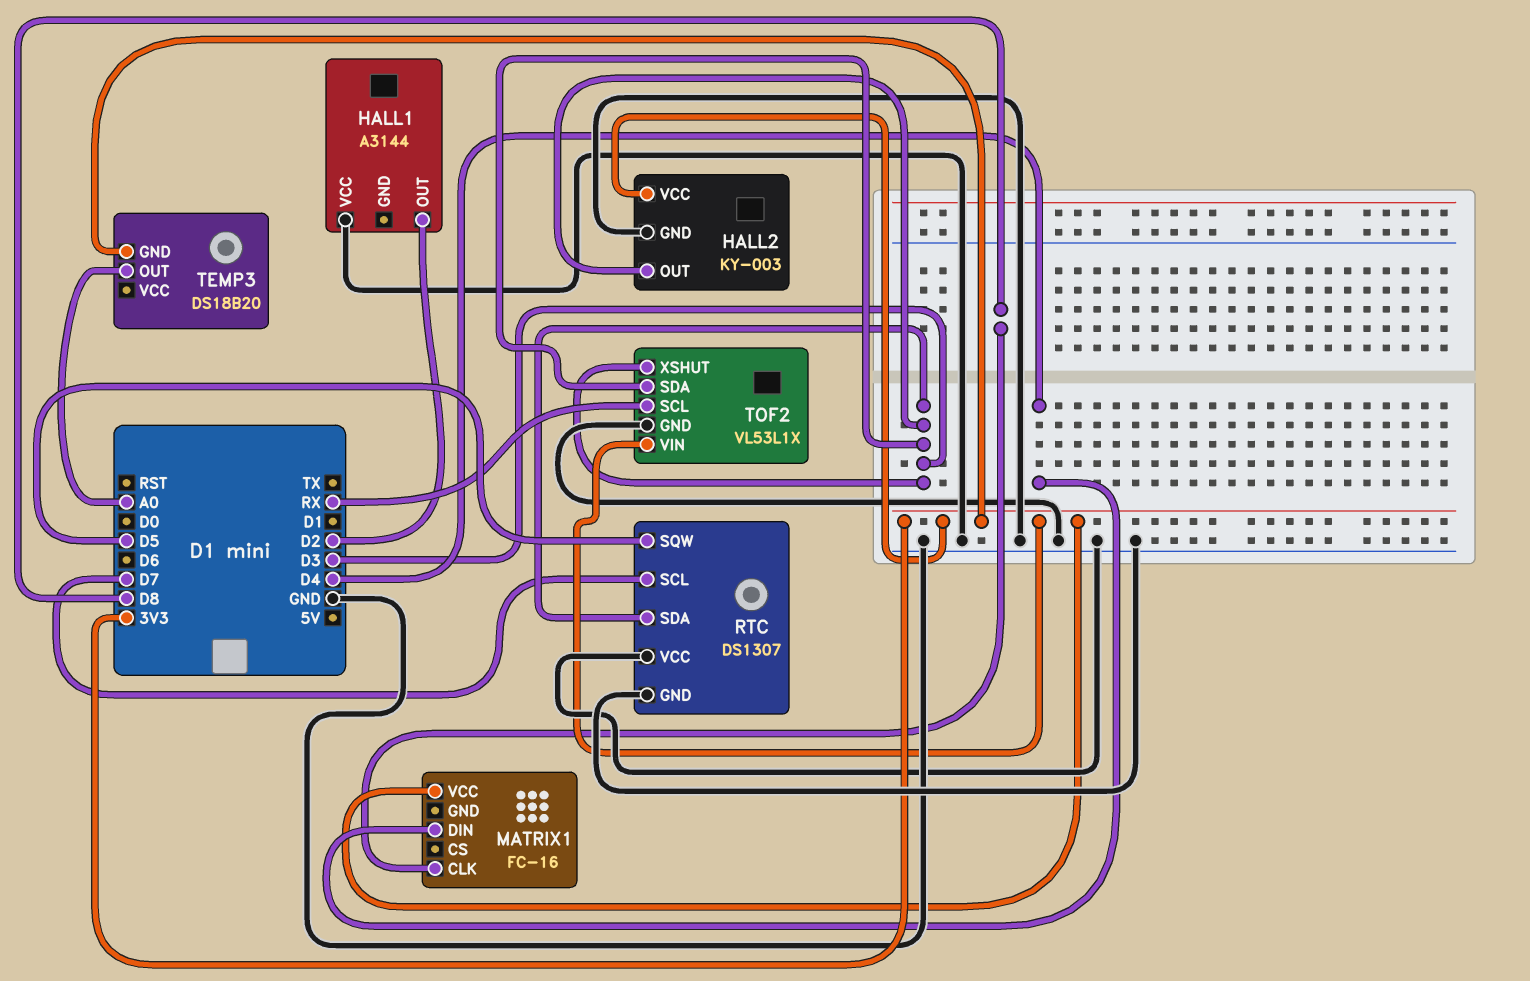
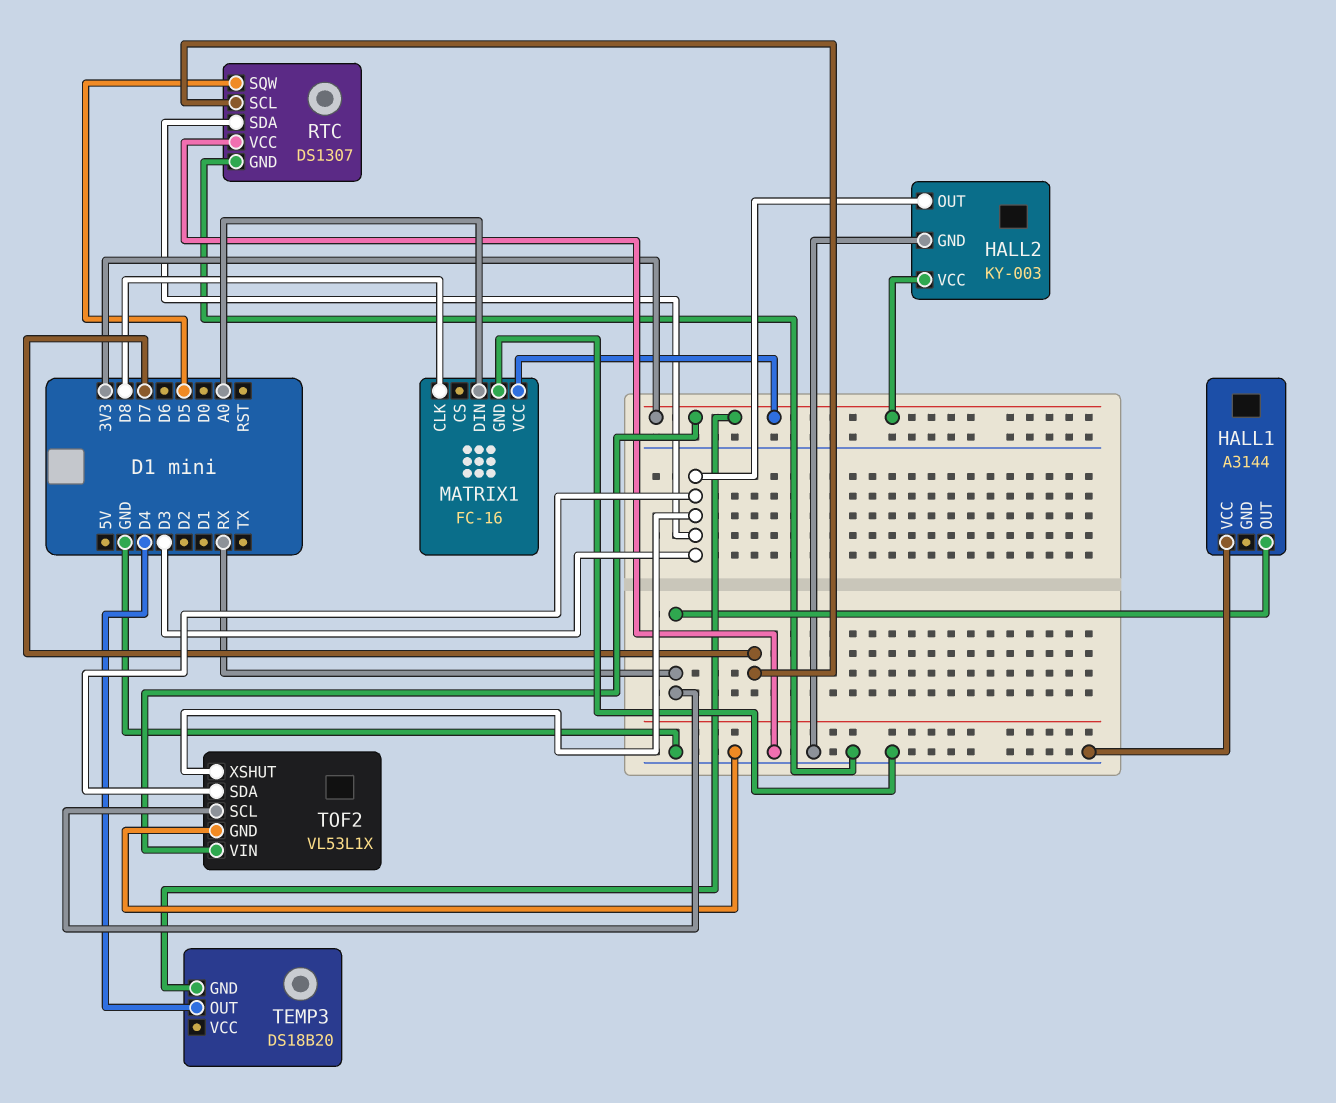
HALL1 pin OUT: D2 -> RX
MATRIX1 pin DIN: D4 -> A0
MATRIX1 pin GND: none -> GND
TEMP3 pin OUT: A0 -> D4

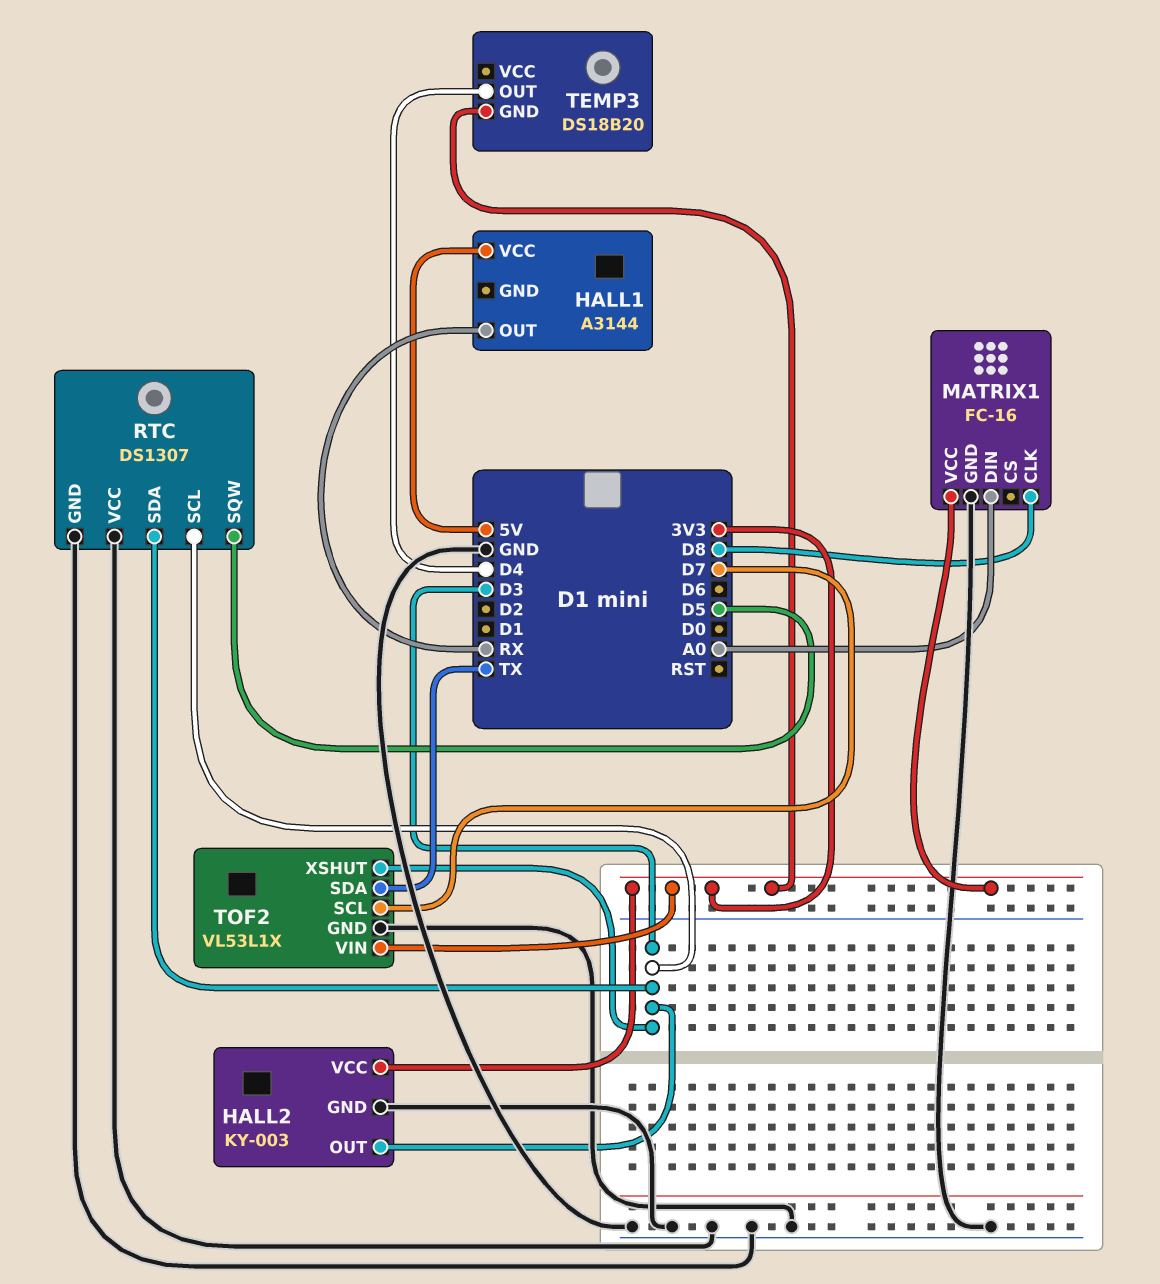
HALL1 pin VCC: GND -> 5V
RTC pin SCL: D7 -> D3
TOF2 pin SCL: RX -> D7
TOF2 pin SDA: D3 -> TX

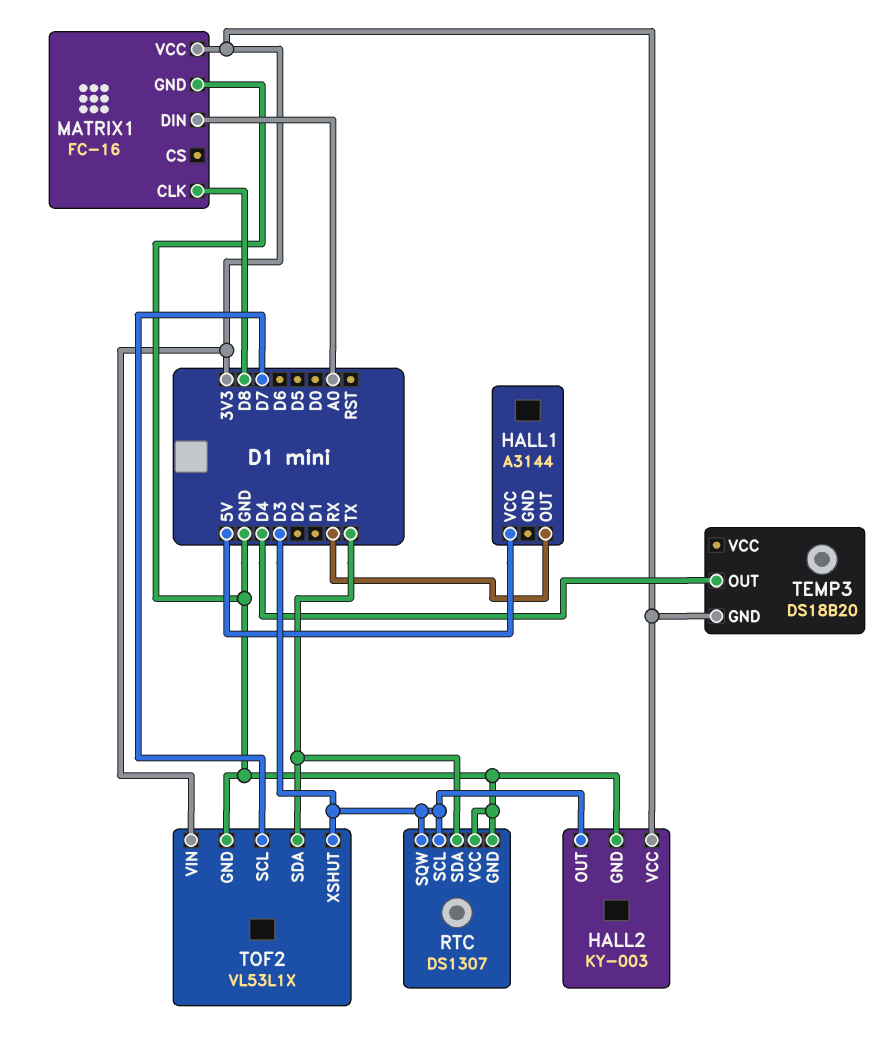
RTC pin SDA: D3 -> TX
RTC pin SQW: D5 -> D3

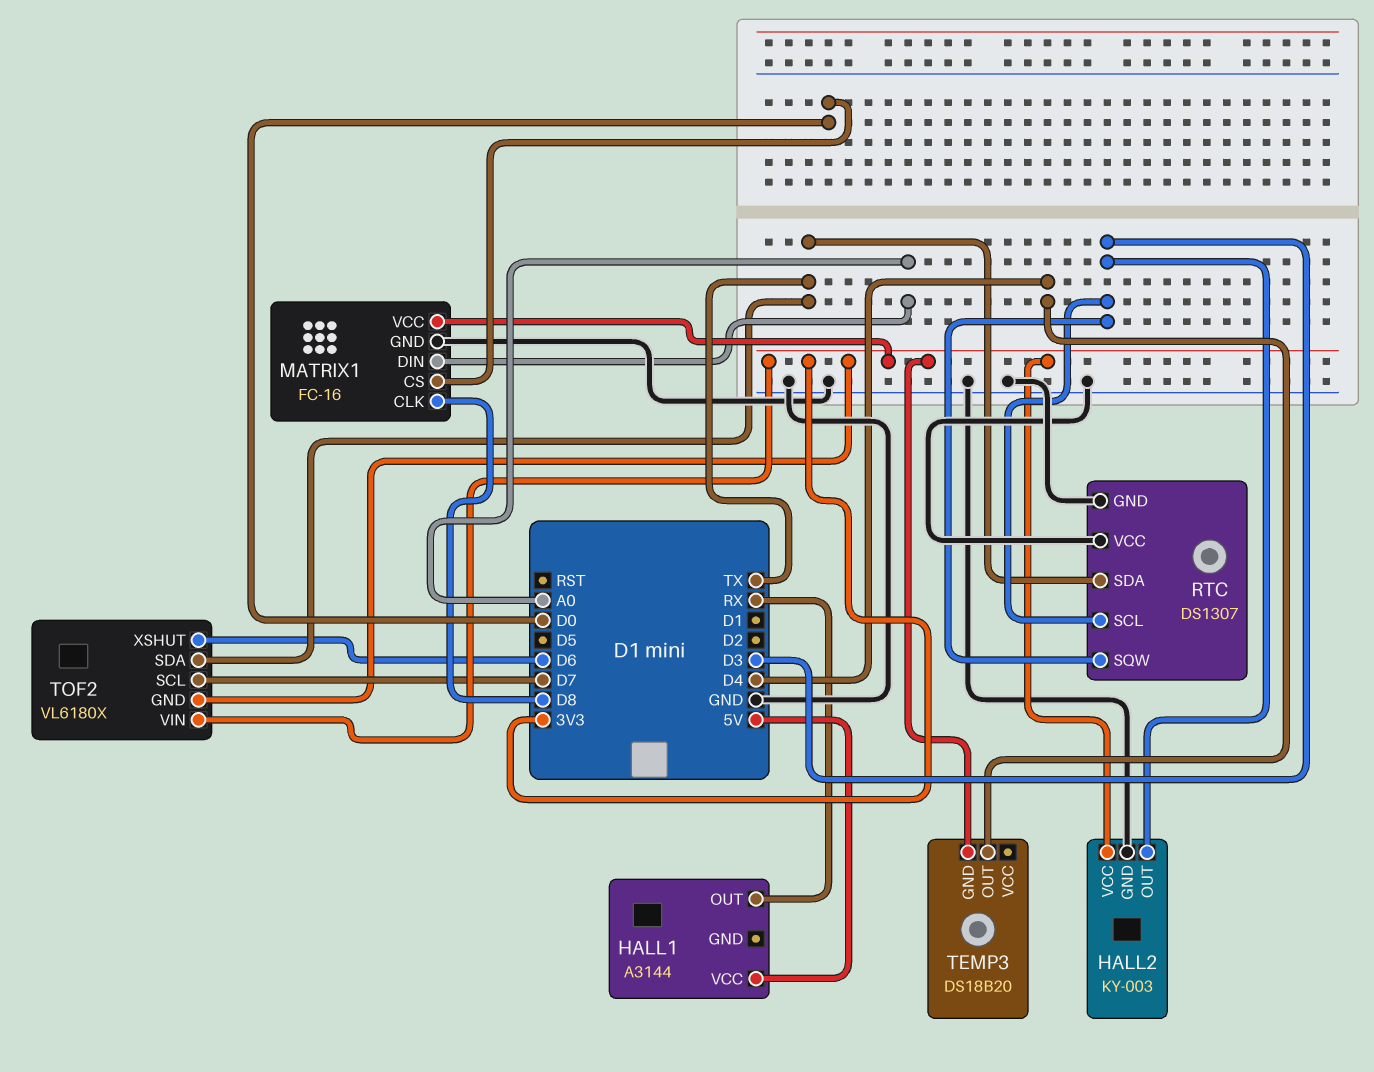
MATRIX1 pin CS: none -> D0
TOF2: VL53L1X -> VL6180X
TOF2 pin GND: GND -> 3V3
TOF2 pin XSHUT: D3 -> D6

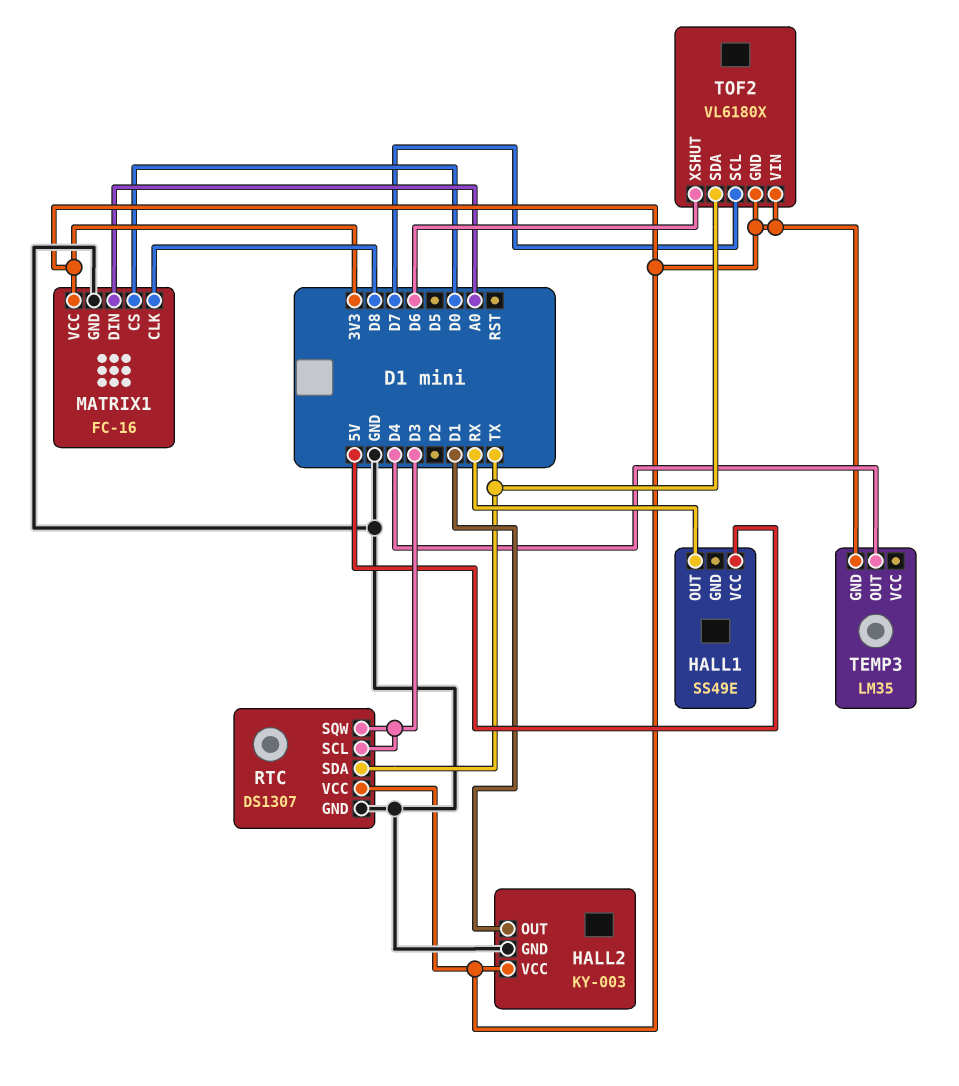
HALL1: A3144 -> SS49E
HALL2 pin OUT: D3 -> D1
RTC pin VCC: GND -> 3V3
TEMP3: DS18B20 -> LM35

